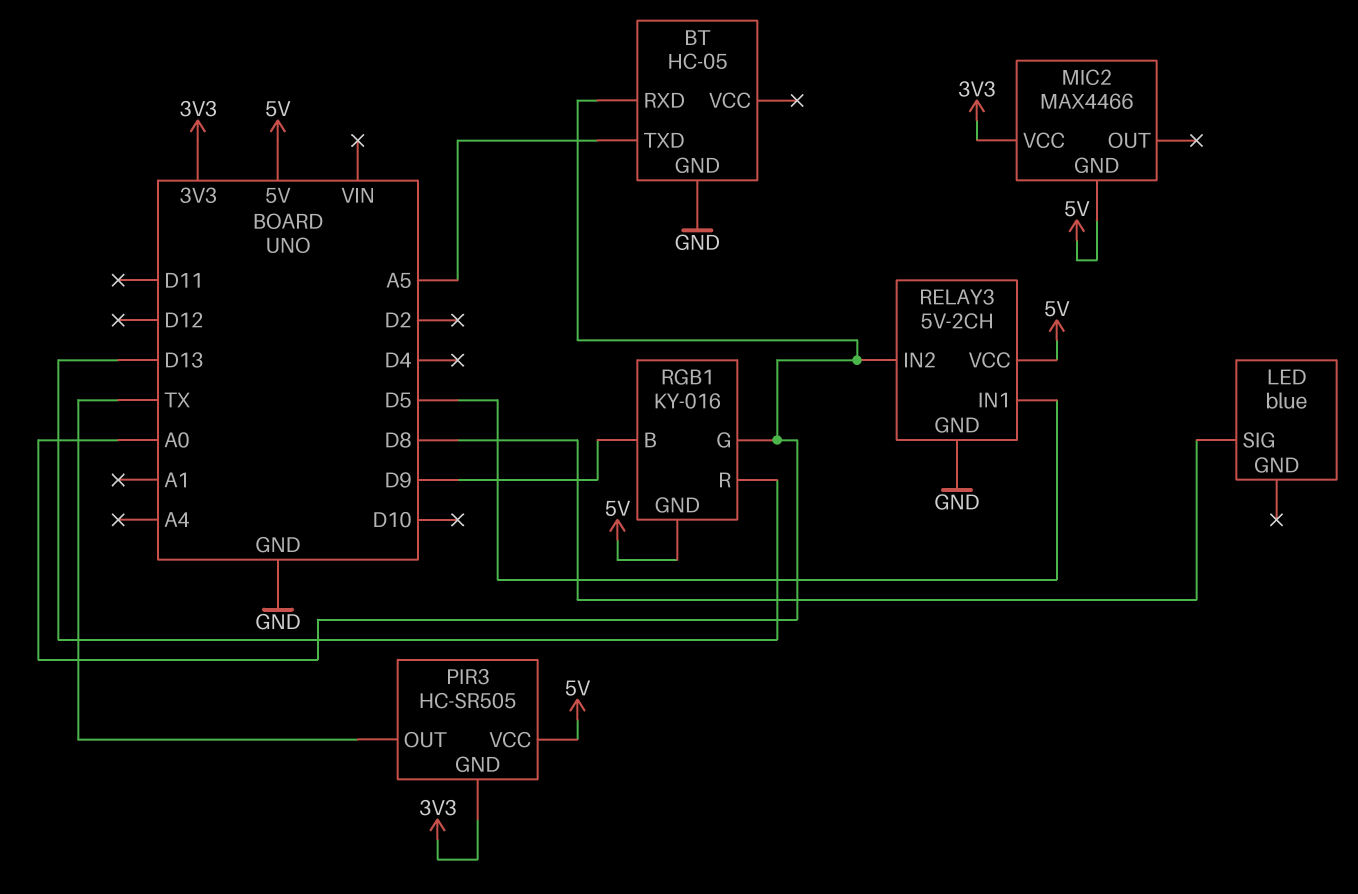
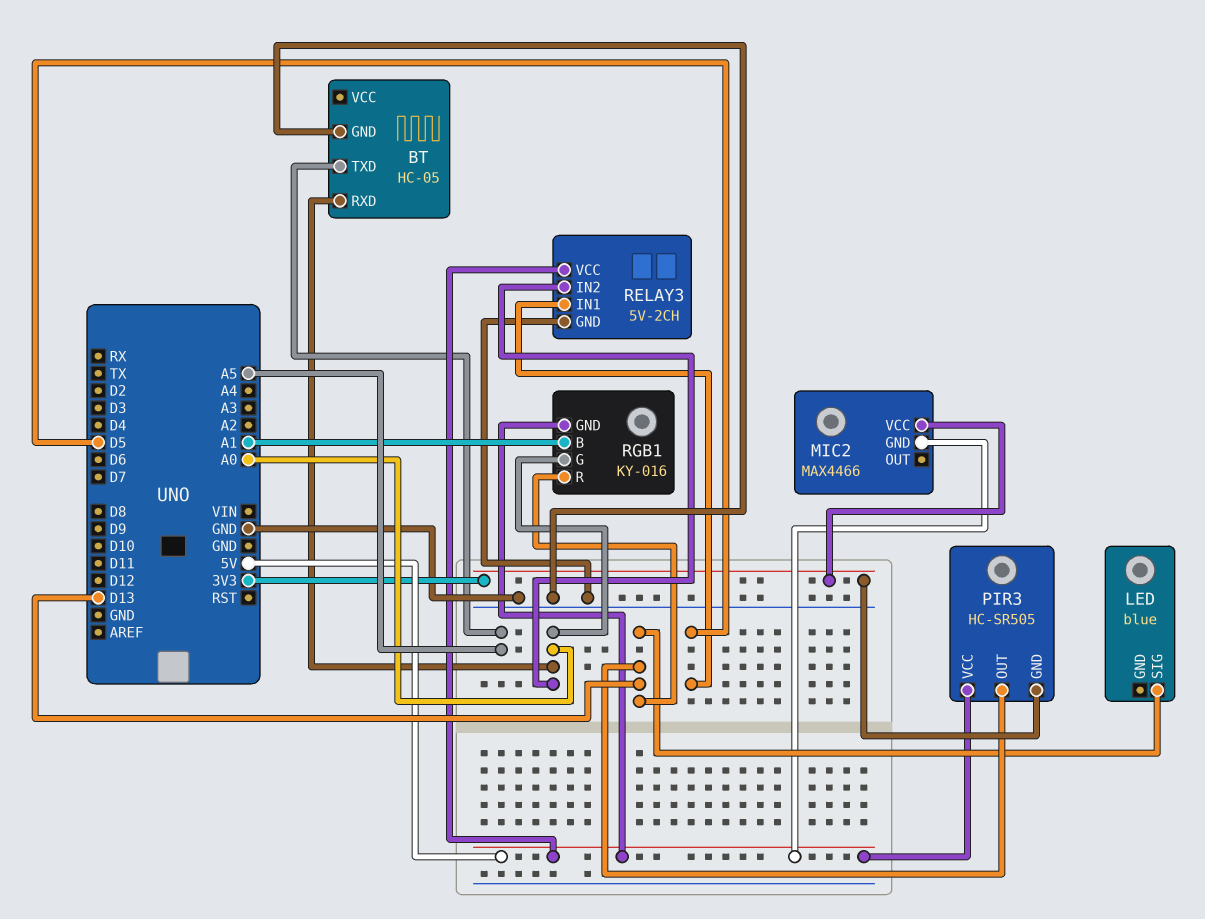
LED pin SIG: D8 -> D13
PIR3 pin OUT: TX -> D13
RGB1 pin B: D9 -> A1

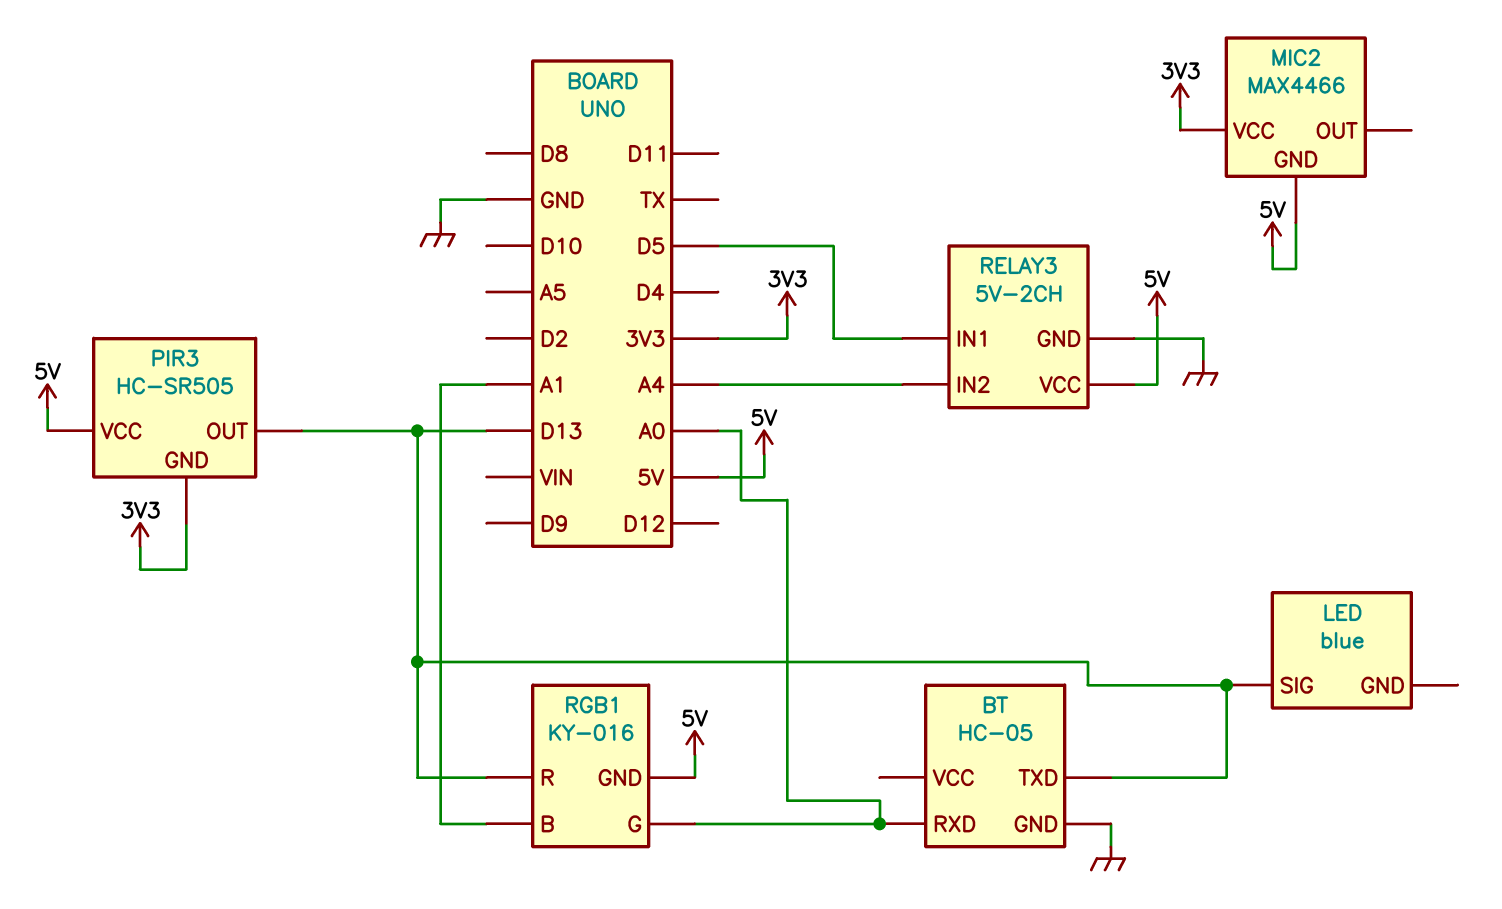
BT pin TXD: A5 -> D13
RELAY3 pin IN2: A0 -> A4

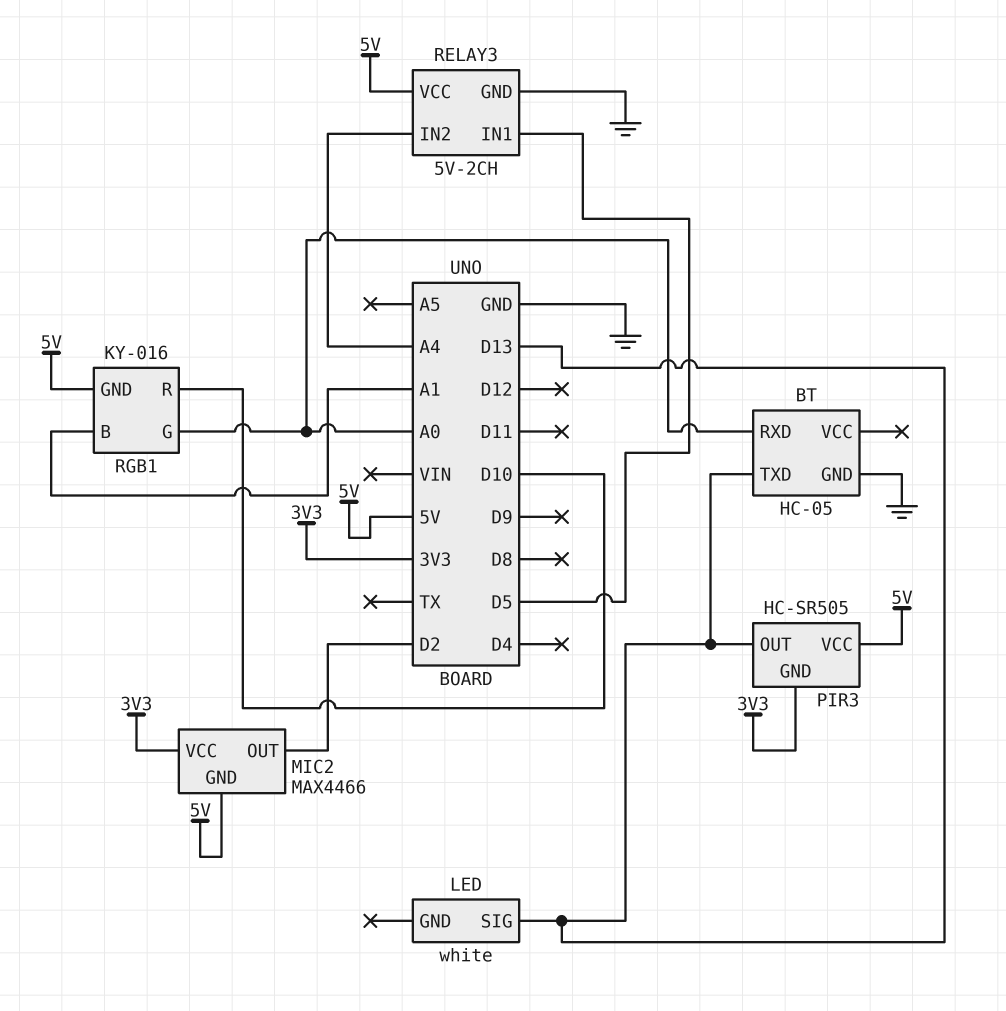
LED: blue -> white
MIC2 pin OUT: none -> D2
RGB1 pin R: D13 -> D10

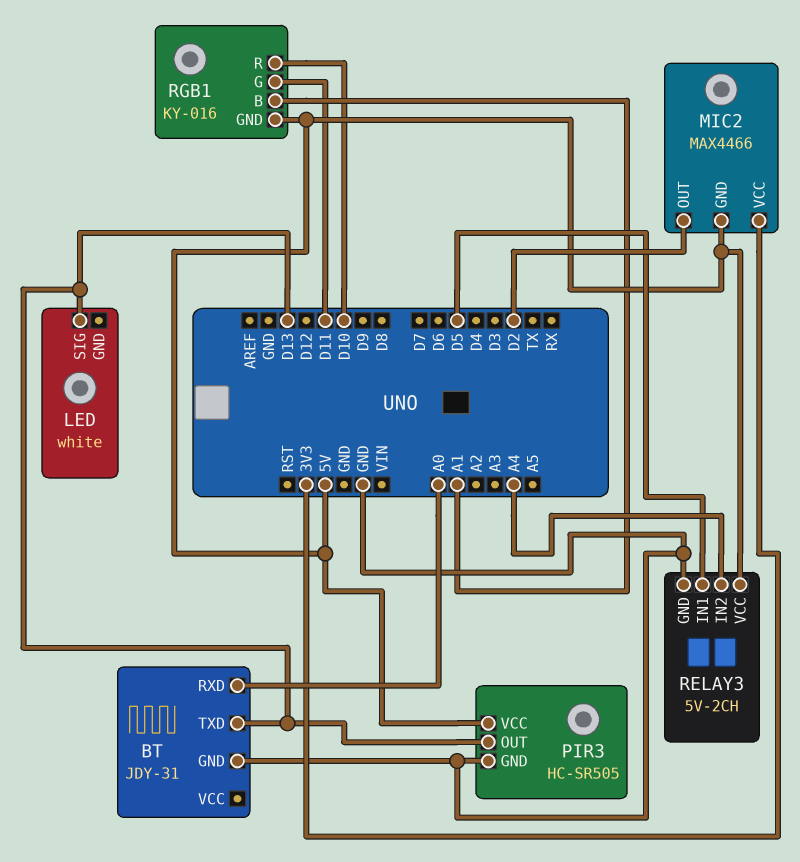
BT: HC-05 -> JDY-31
PIR3 pin GND: 3V3 -> GND
RGB1 pin G: A0 -> D11

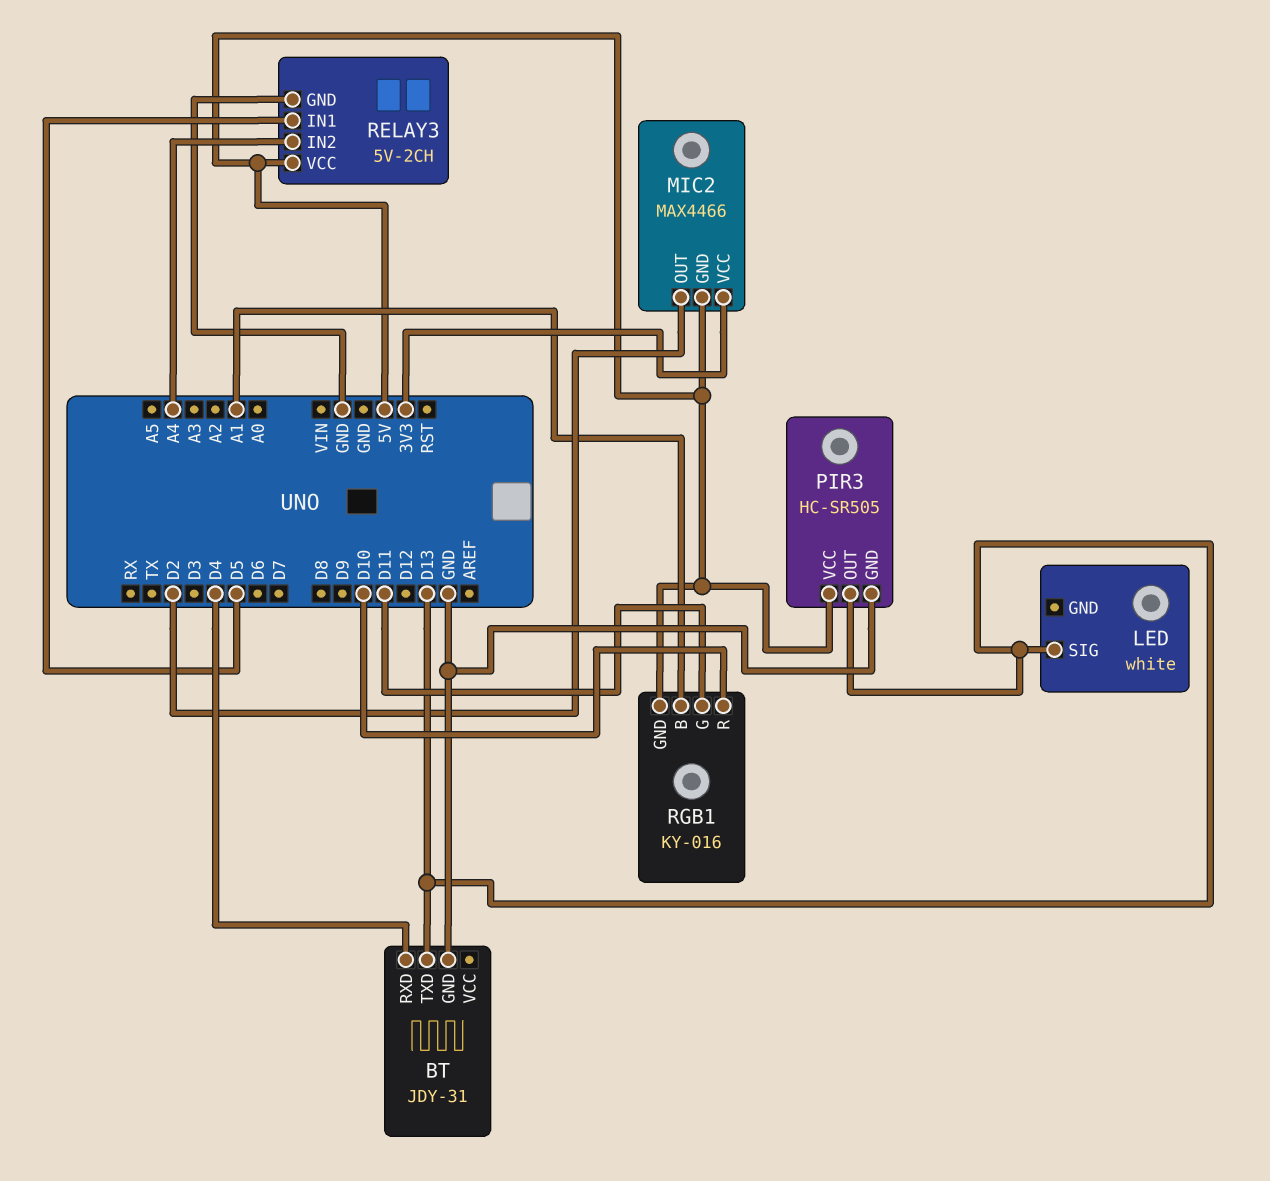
BT pin RXD: A0 -> D4

